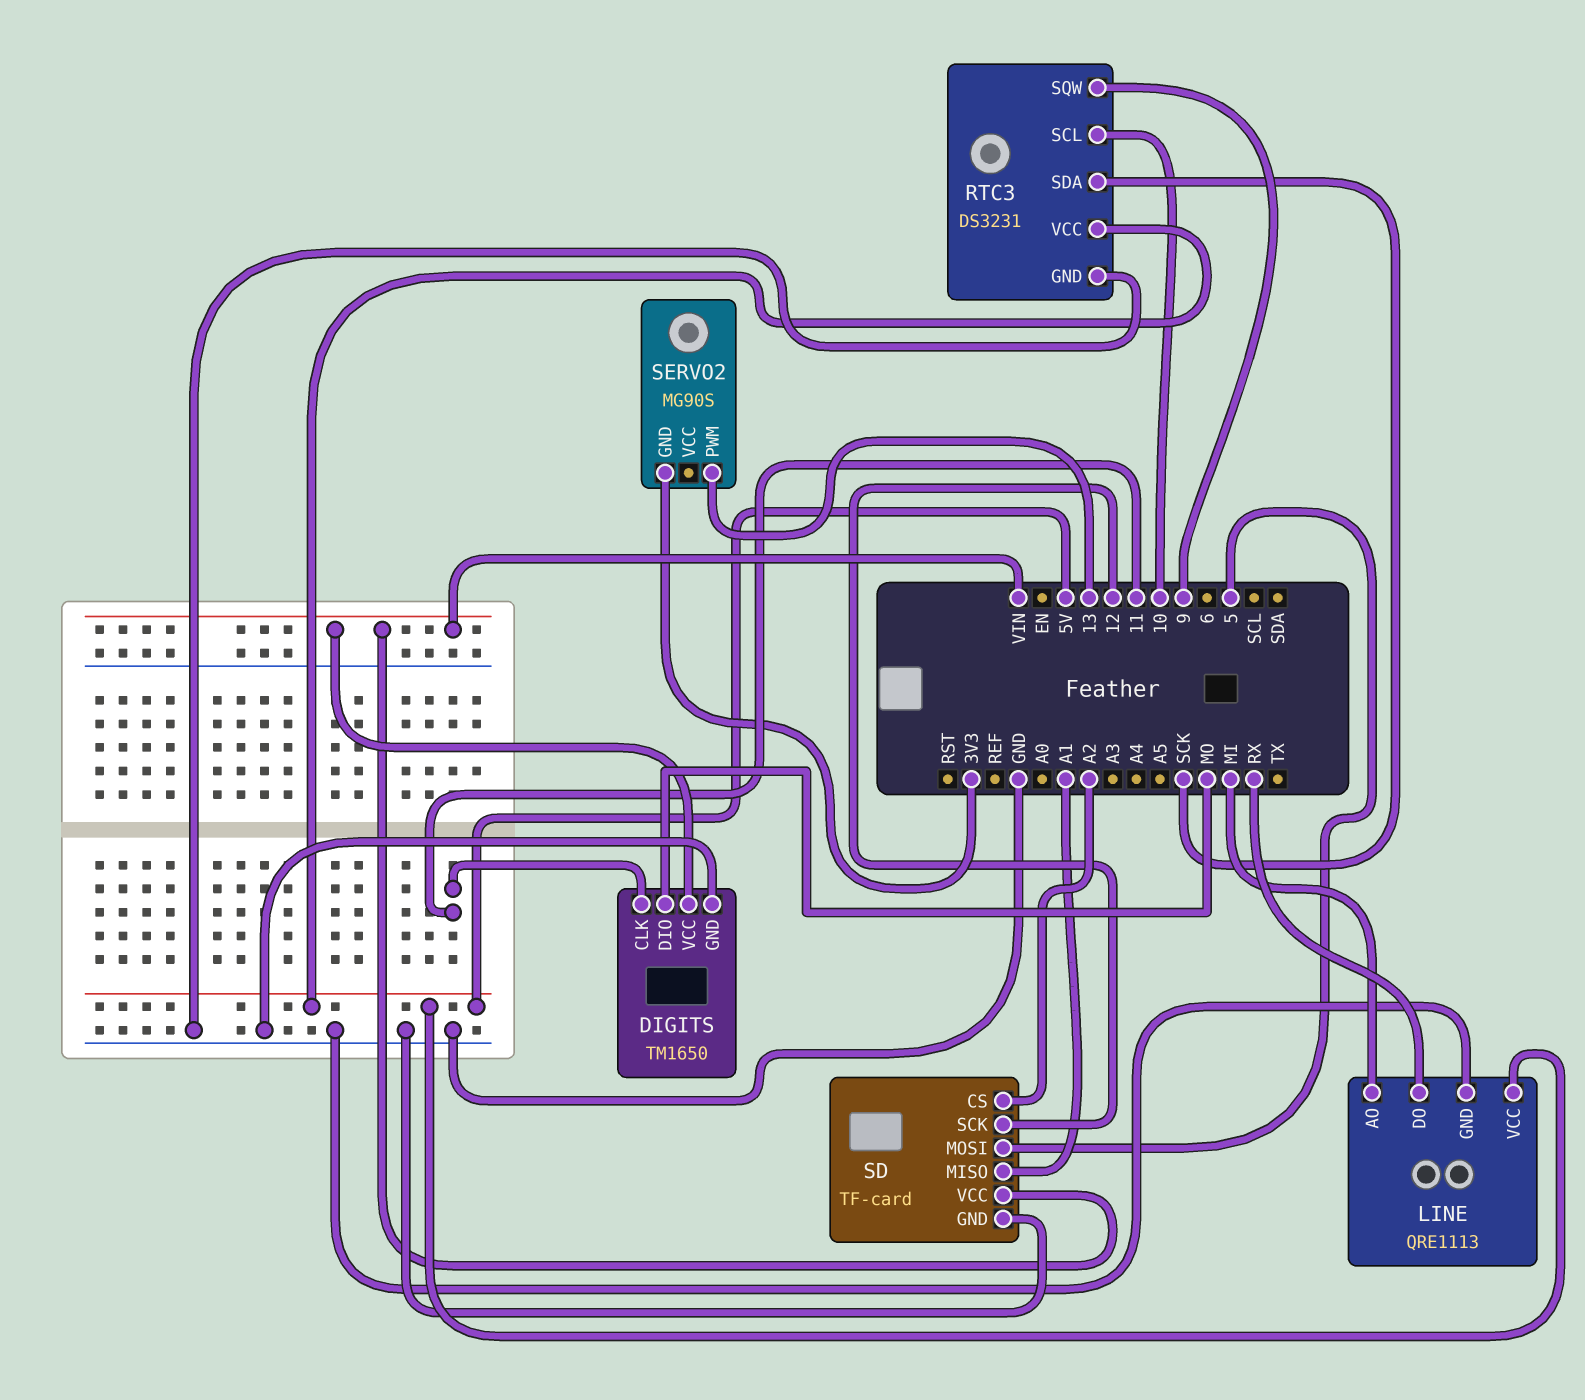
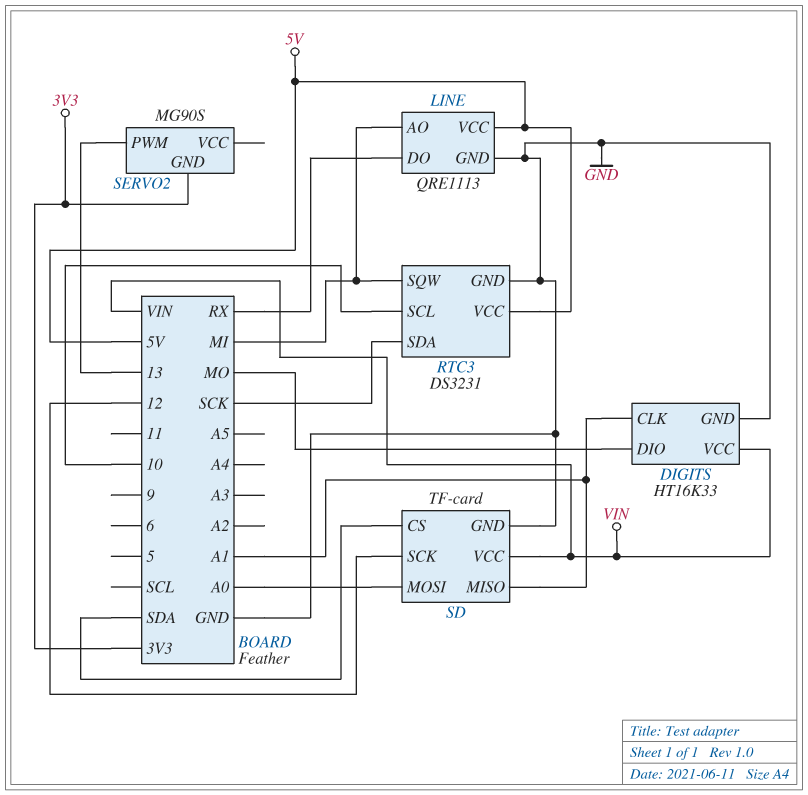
DIGITS: TM1650 -> HT16K33
DIGITS pin CLK: 11 -> A1
RTC3 pin SQW: 9 -> MI
SD pin CS: A2 -> SDA
SD pin MOSI: 5 -> A0

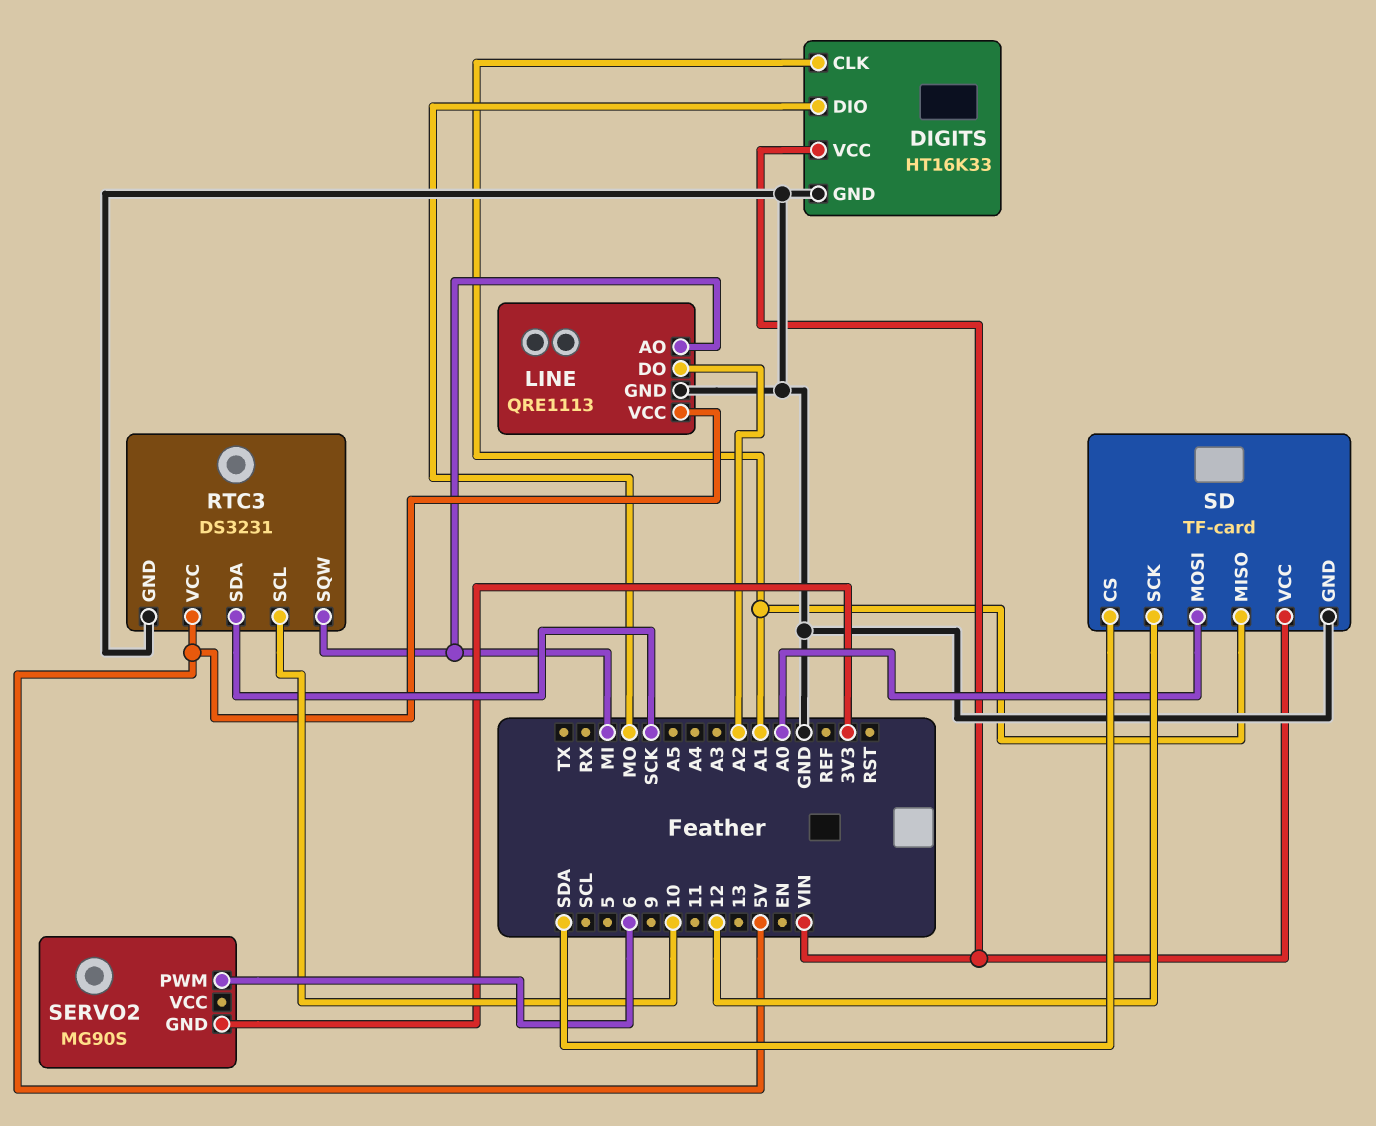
LINE pin DO: RX -> A2
SERVO2 pin PWM: 13 -> 6

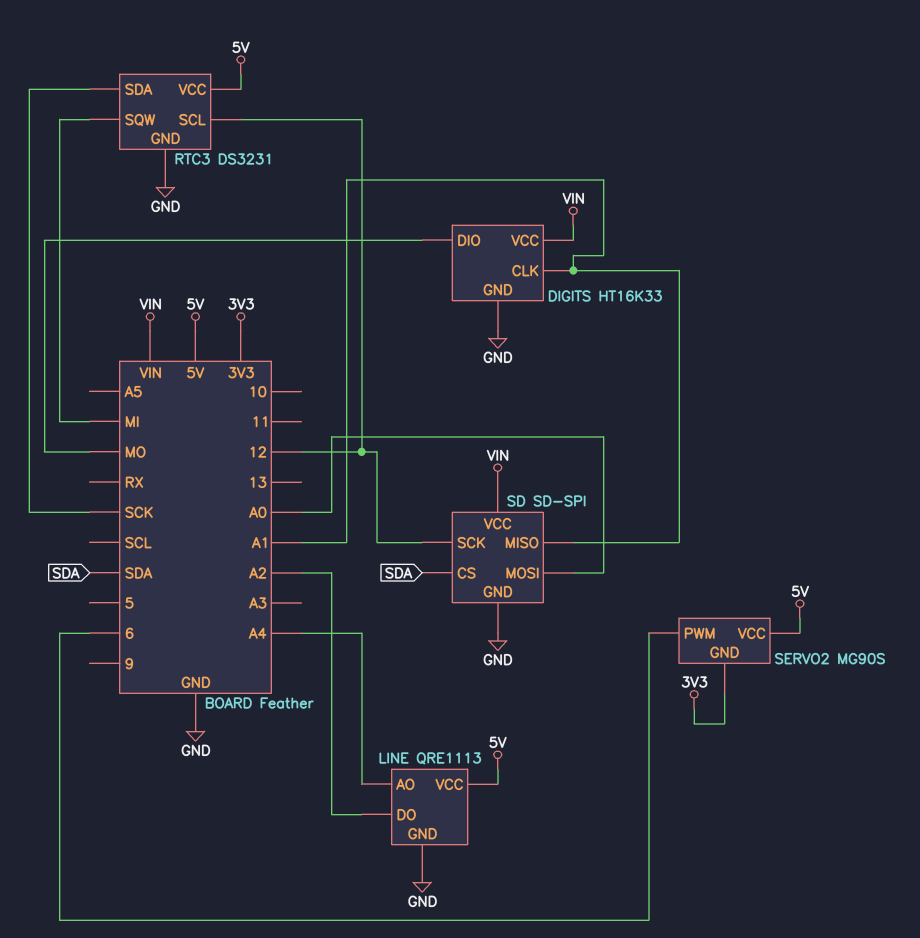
LINE pin AO: MI -> A4
RTC3 pin SCL: 10 -> 12
SD: TF-card -> SD-SPI
SERVO2 pin VCC: none -> 5V

